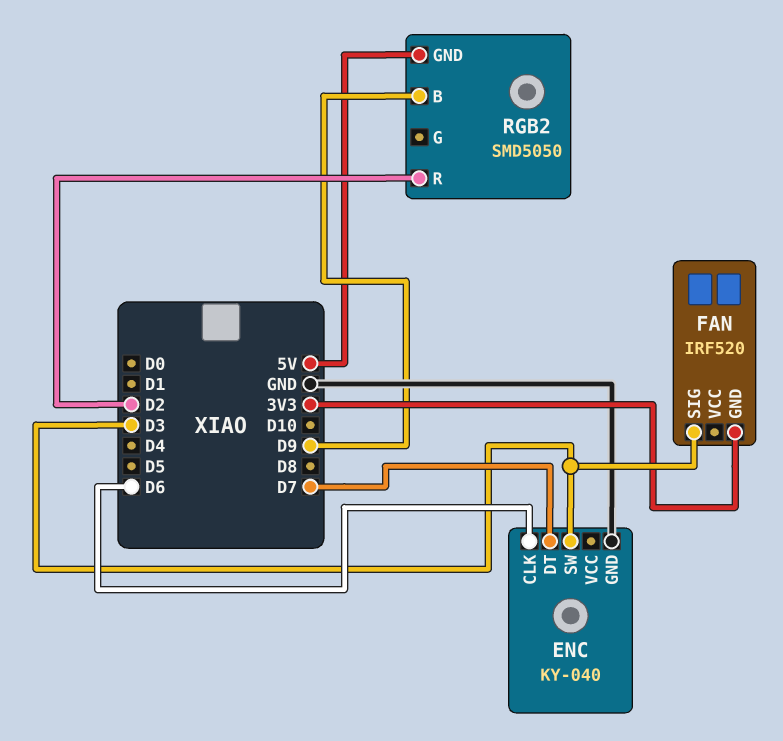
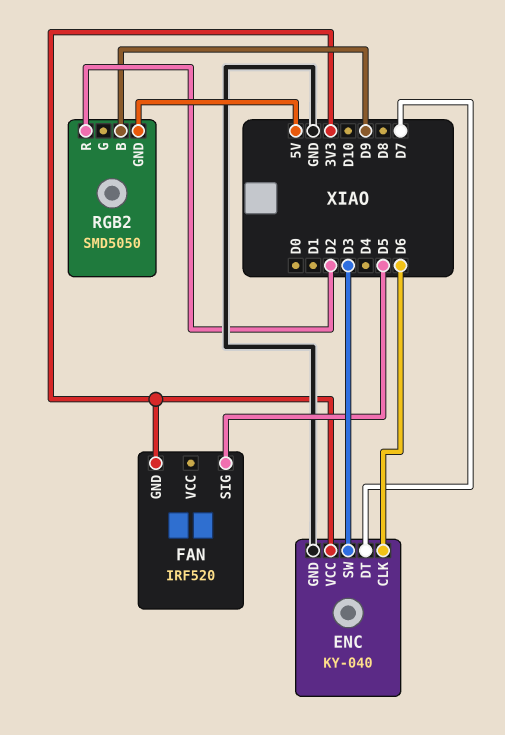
ENC pin VCC: none -> 3V3
FAN pin SIG: D3 -> D5

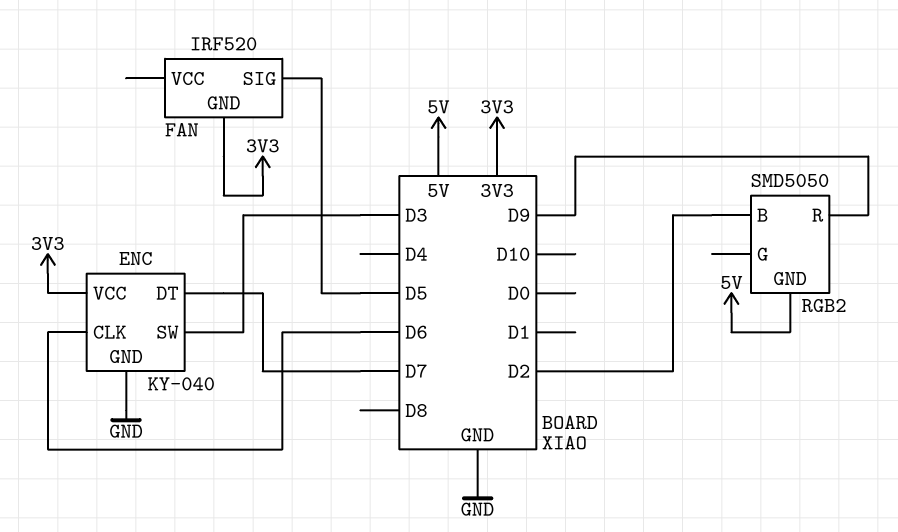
RGB2 pin B: D9 -> D2
RGB2 pin R: D2 -> D9

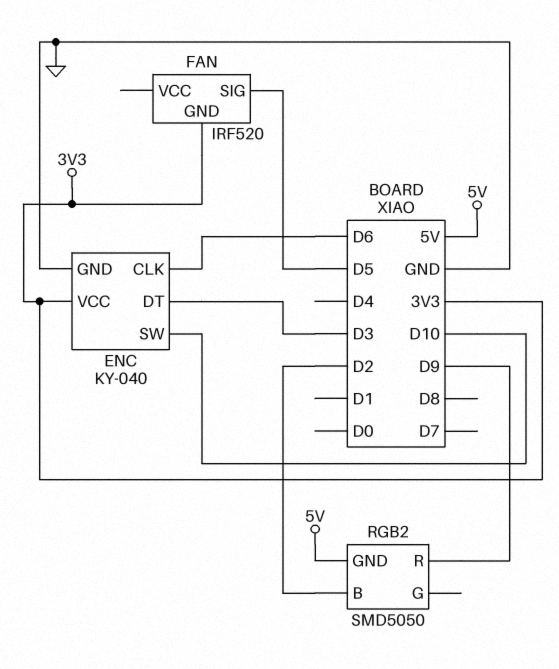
ENC pin DT: D7 -> D3
ENC pin SW: D3 -> D10

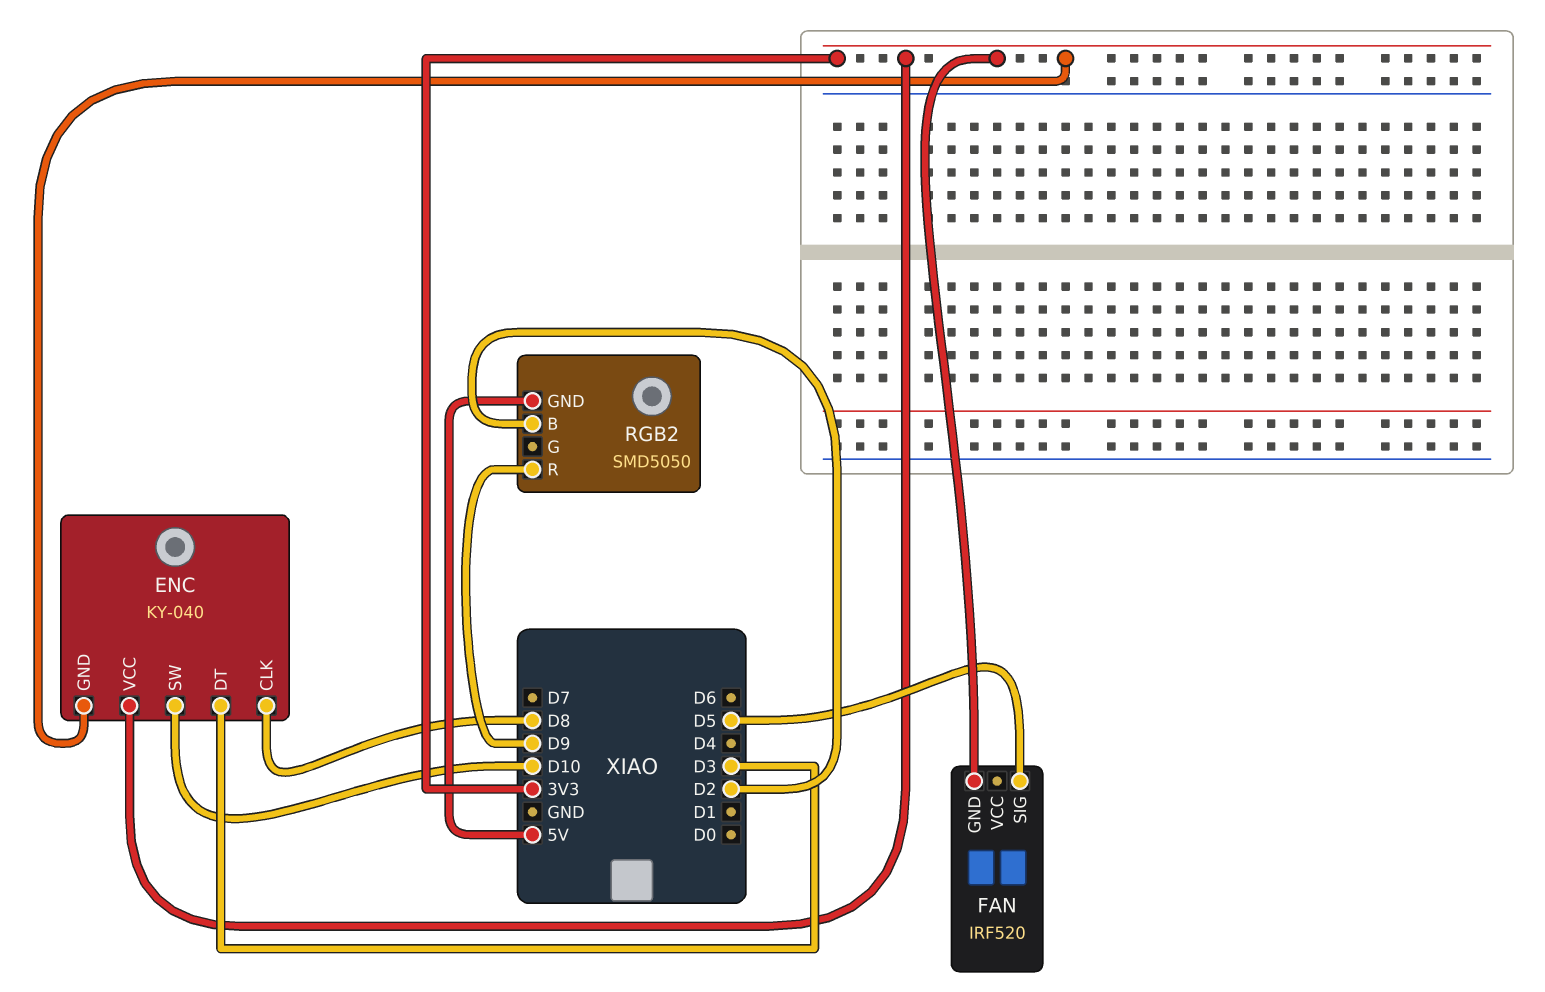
ENC pin CLK: D6 -> D8
ENC pin GND: GND -> 3V3

